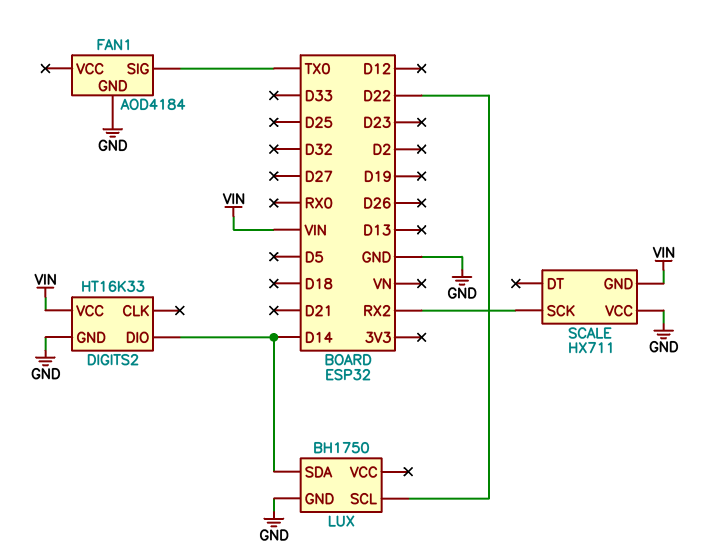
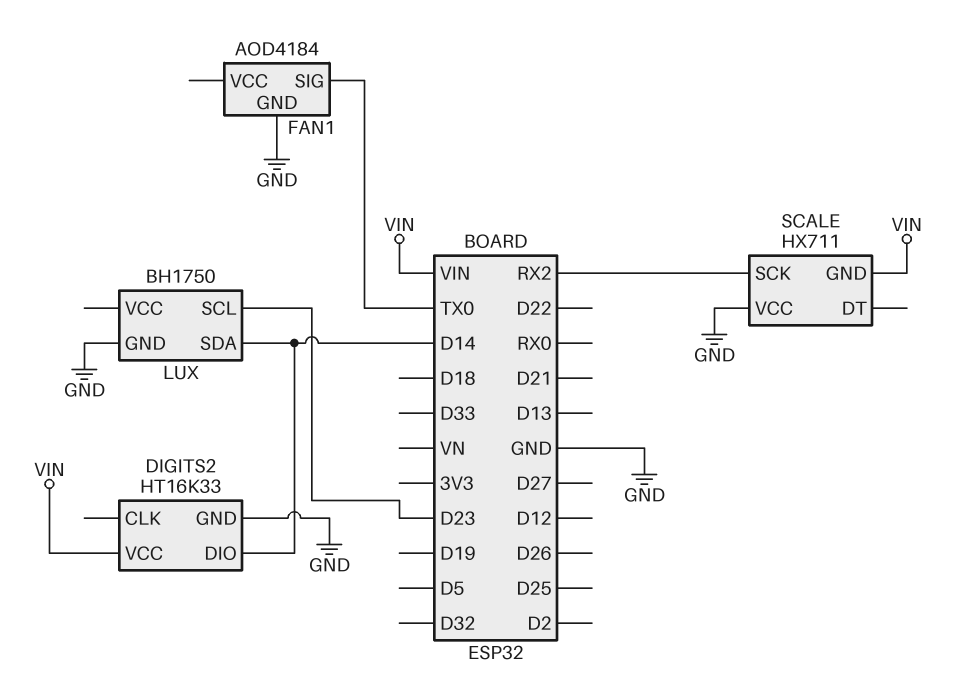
LUX pin SCL: D22 -> D23

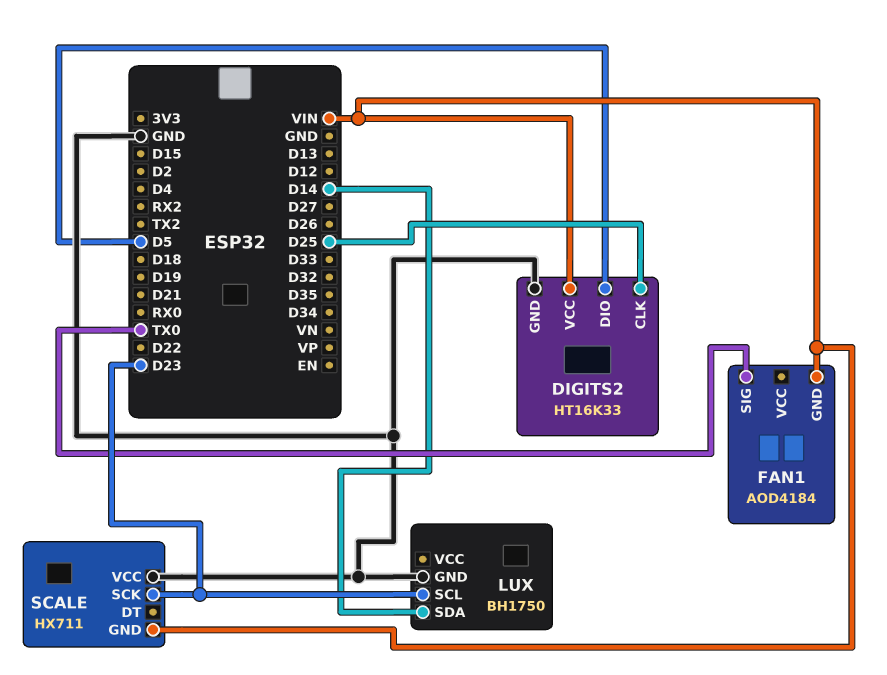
DIGITS2 pin CLK: none -> D25
DIGITS2 pin DIO: D14 -> D5
FAN1 pin GND: GND -> VIN
SCALE pin SCK: RX2 -> D23

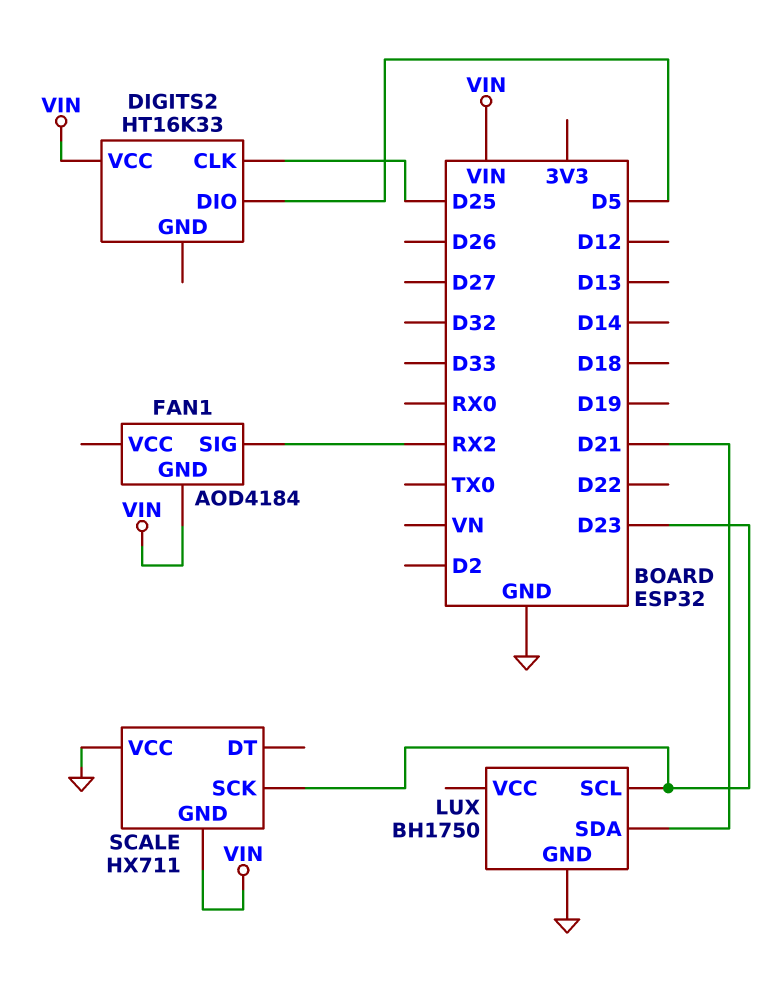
DIGITS2 pin GND: GND -> none
FAN1 pin SIG: TX0 -> RX2
LUX pin SDA: D14 -> D21

